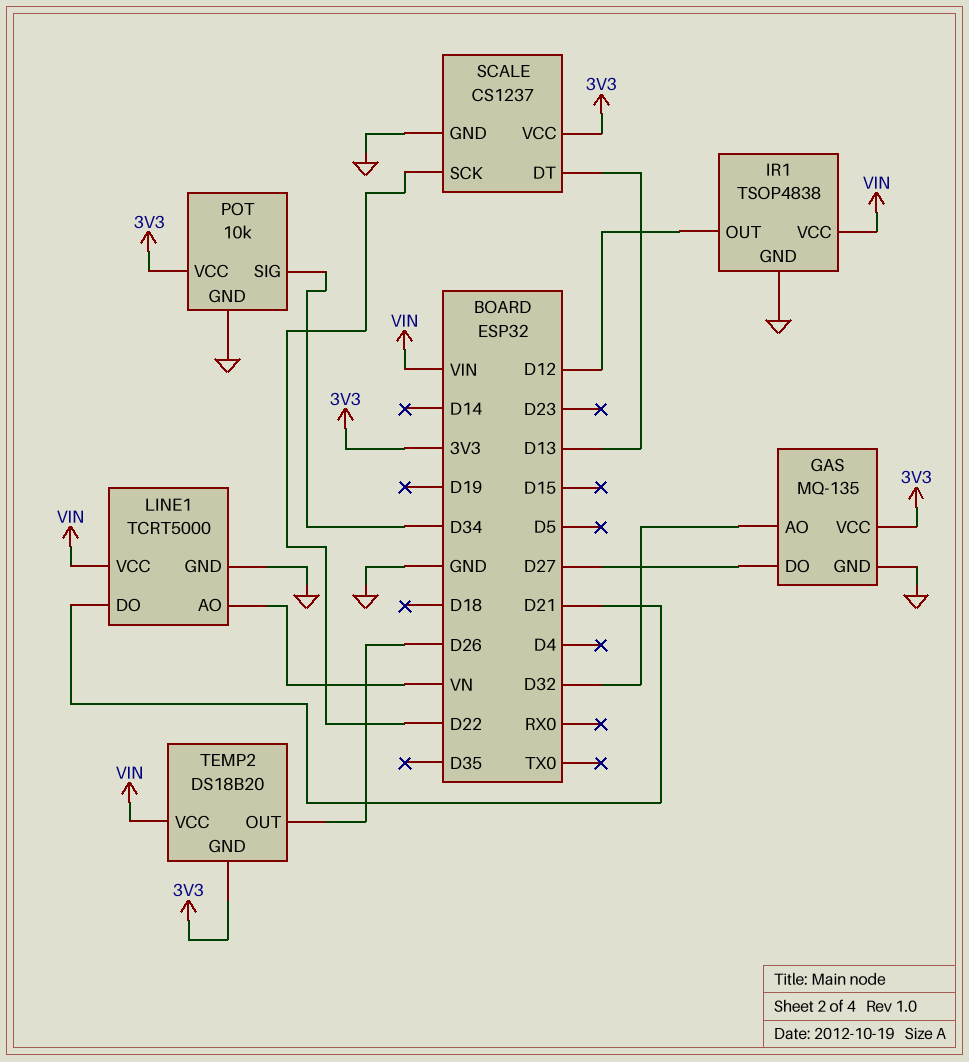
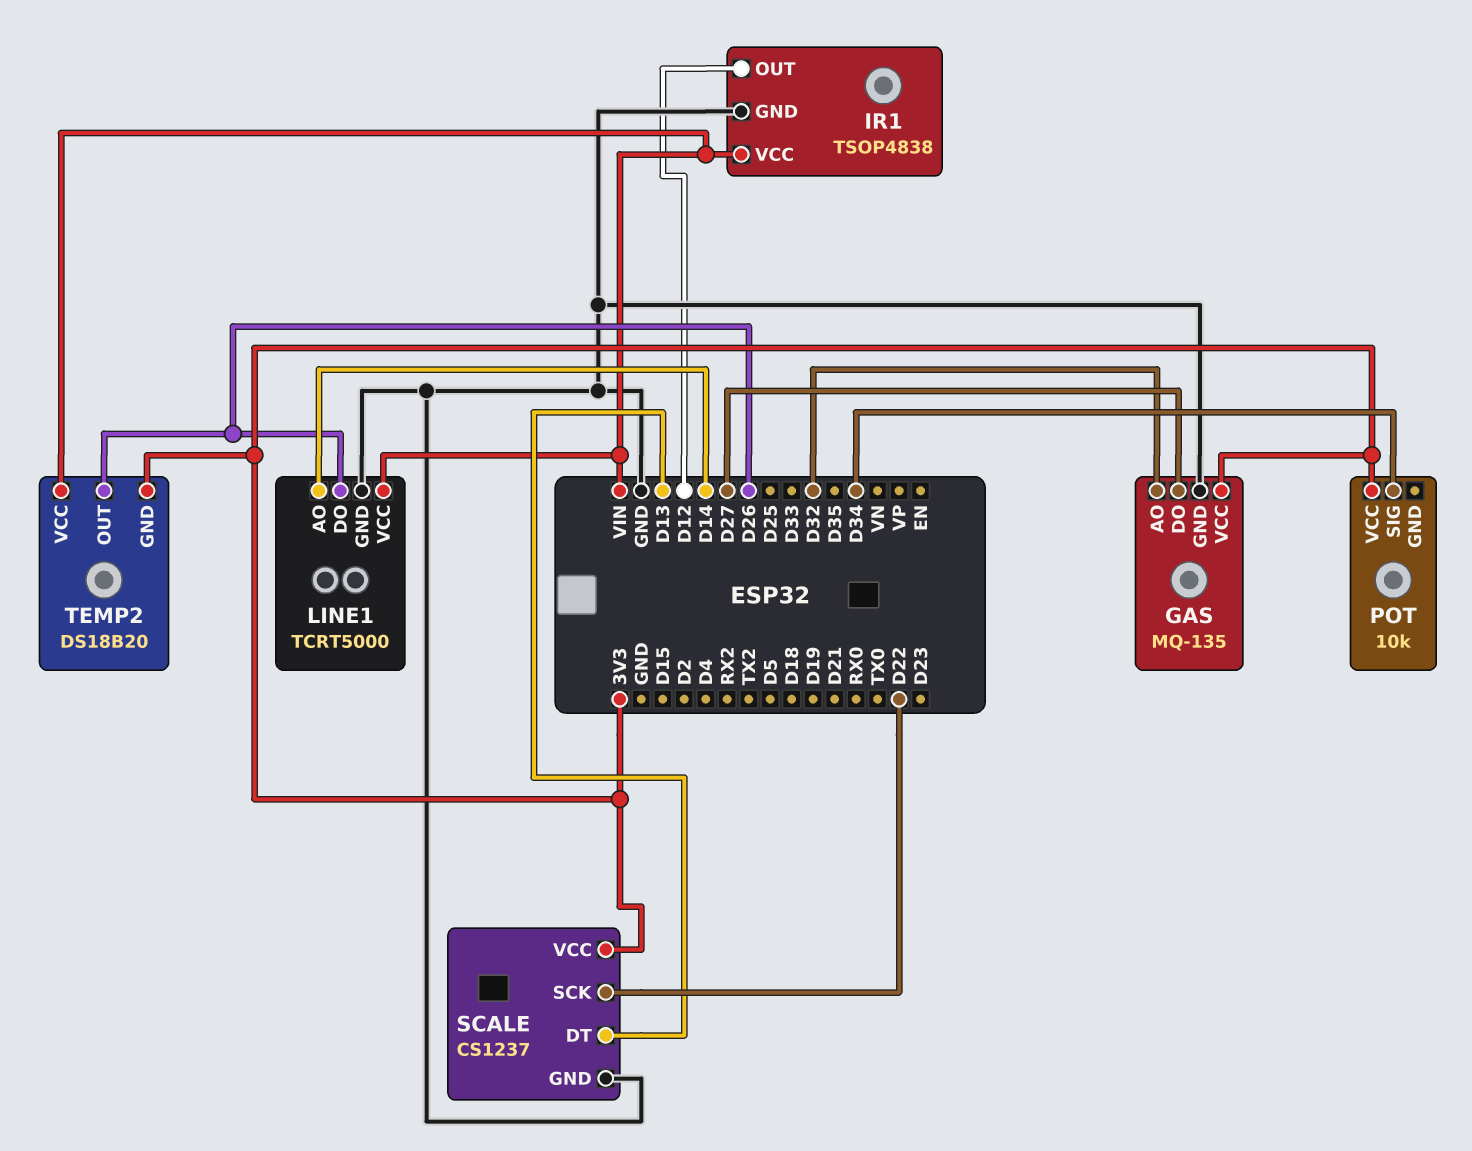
LINE1 pin AO: VN -> D14
LINE1 pin DO: D21 -> D26
POT pin GND: GND -> none

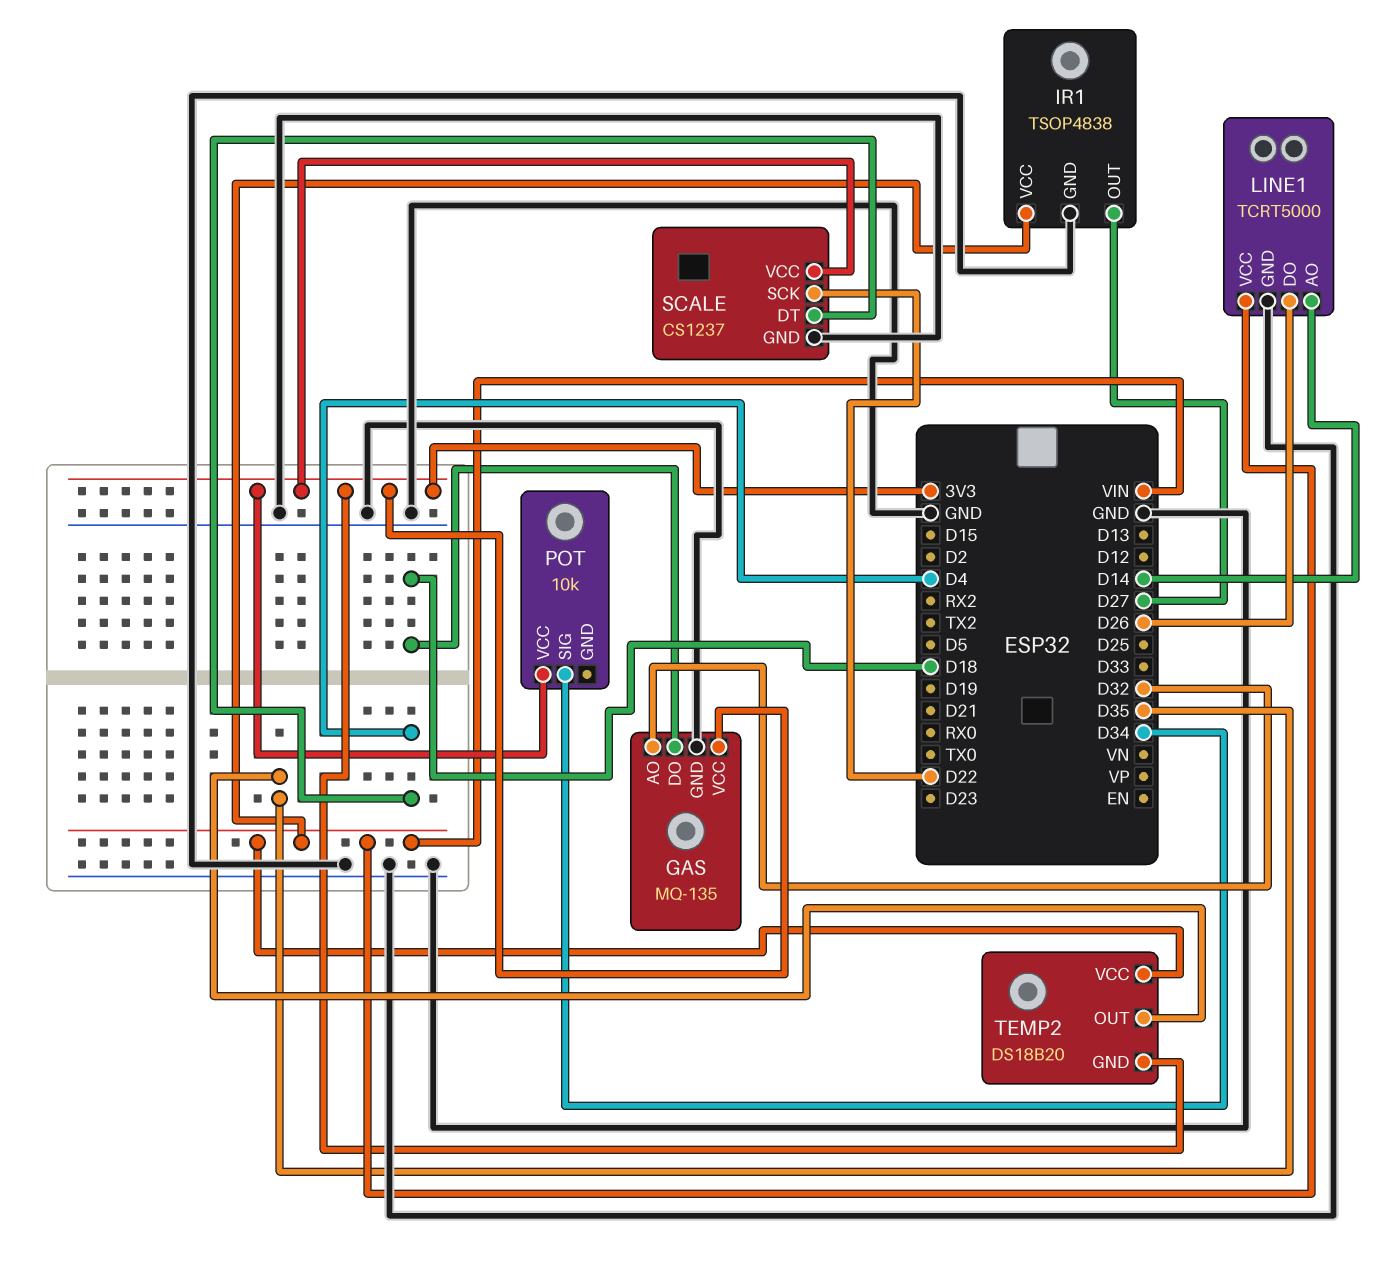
GAS pin DO: D27 -> D18
IR1 pin OUT: D12 -> D27
SCALE pin DT: D13 -> D4
TEMP2 pin OUT: D26 -> D35

